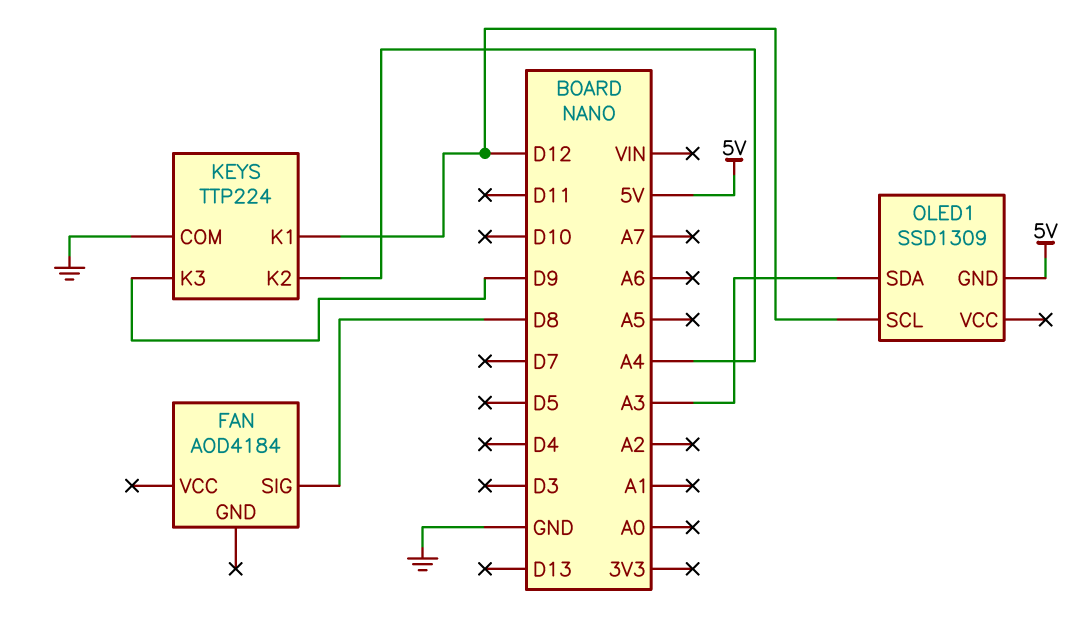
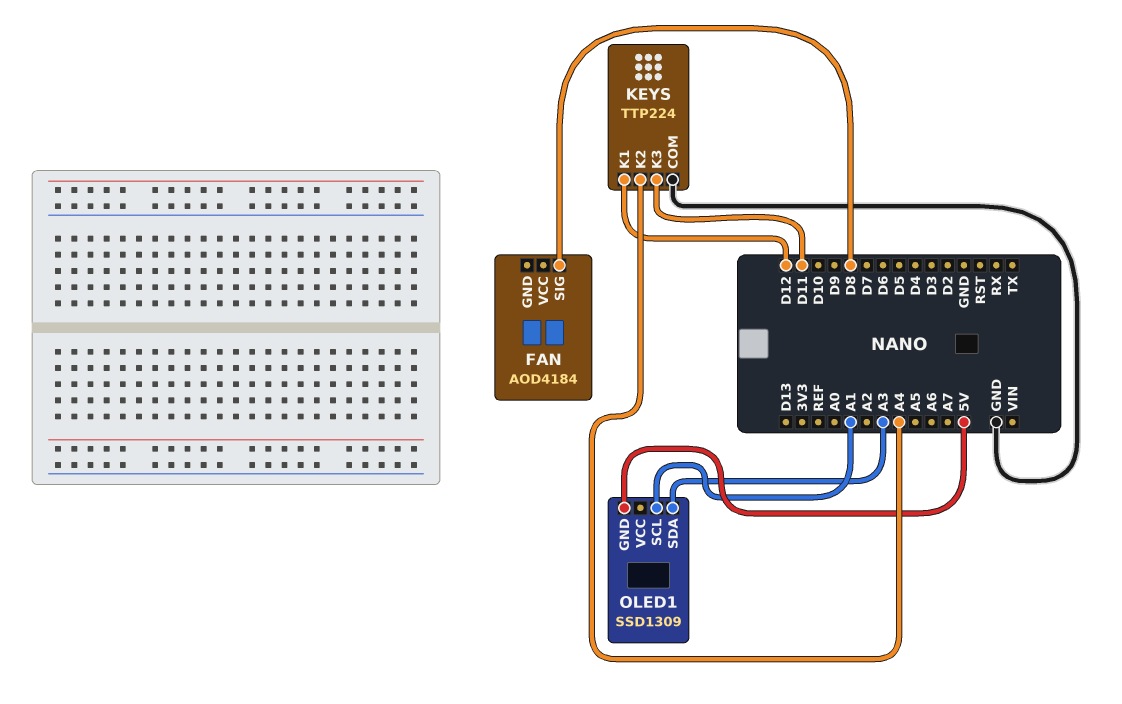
KEYS pin K3: D9 -> D11
OLED1 pin SCL: D12 -> A1

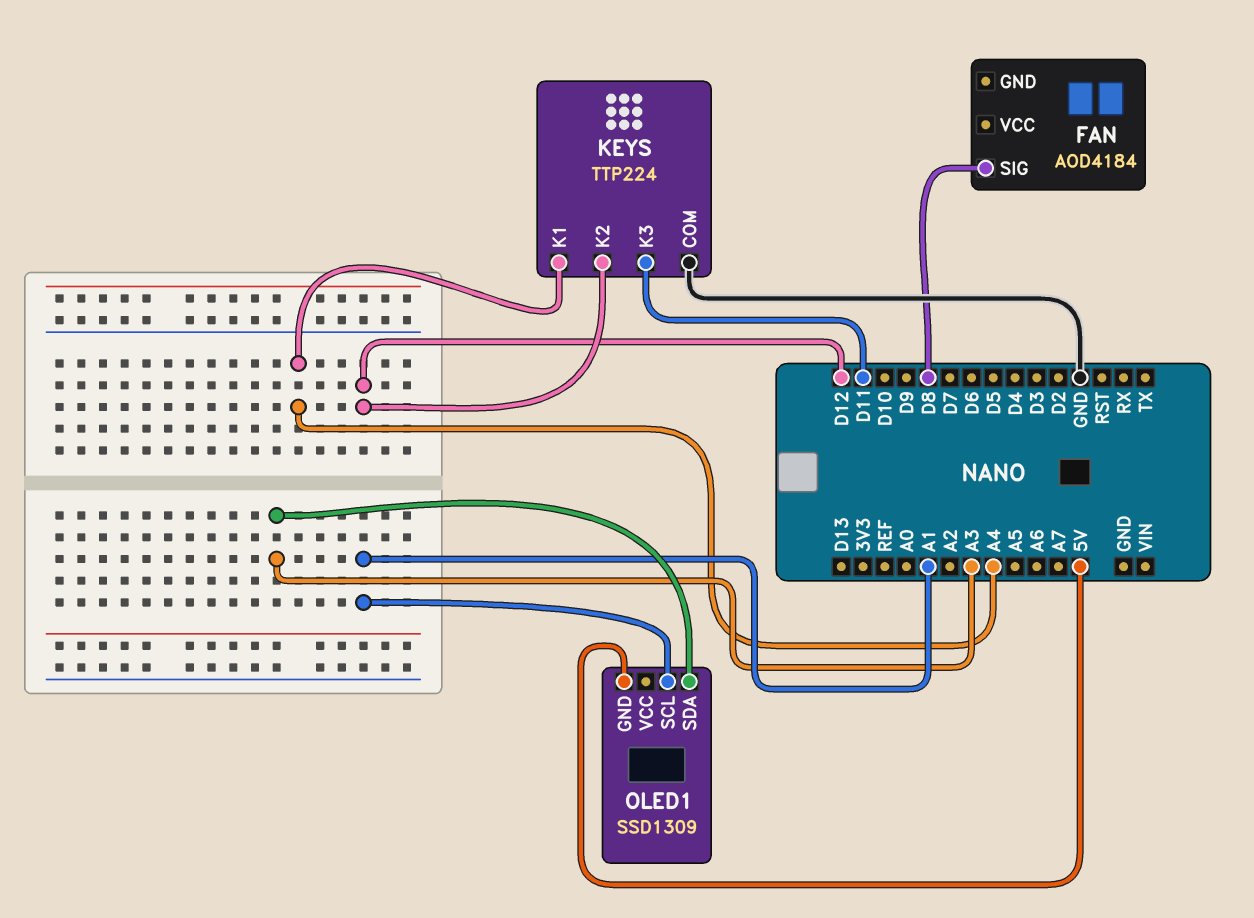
KEYS pin K1: D12 -> A4
KEYS pin K2: A4 -> D12

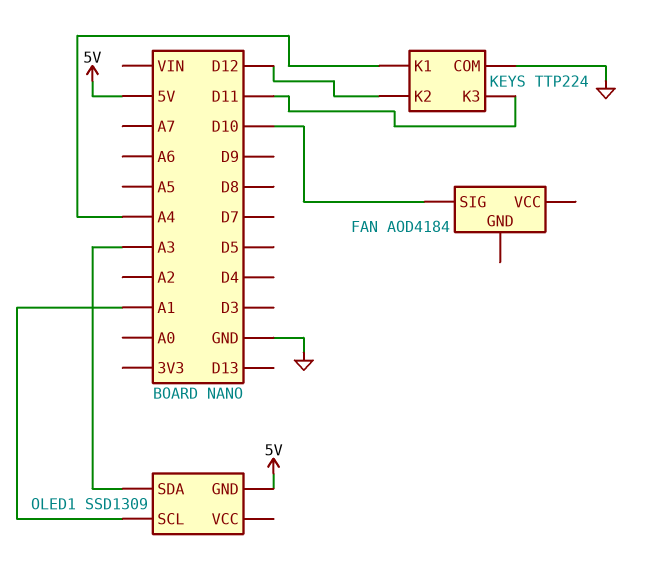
FAN pin SIG: D8 -> D10

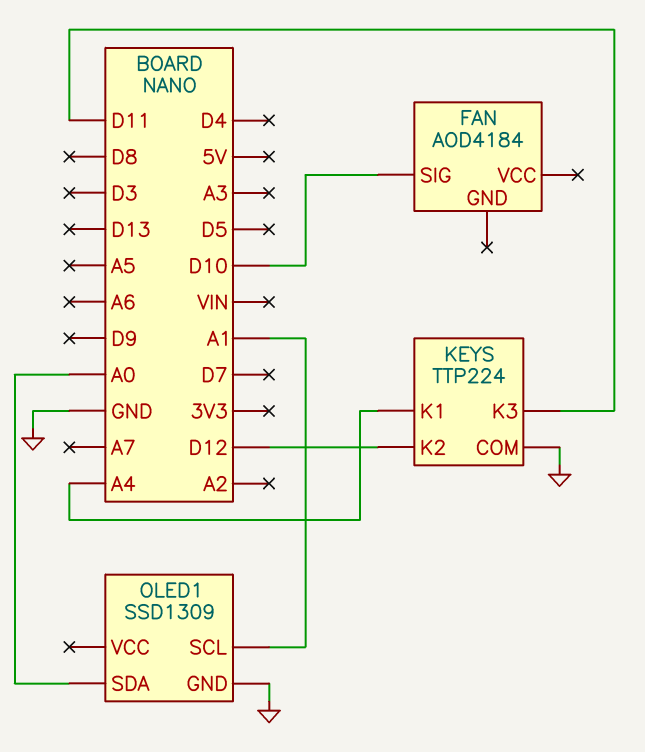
OLED1 pin GND: 5V -> GND
OLED1 pin SDA: A3 -> A0

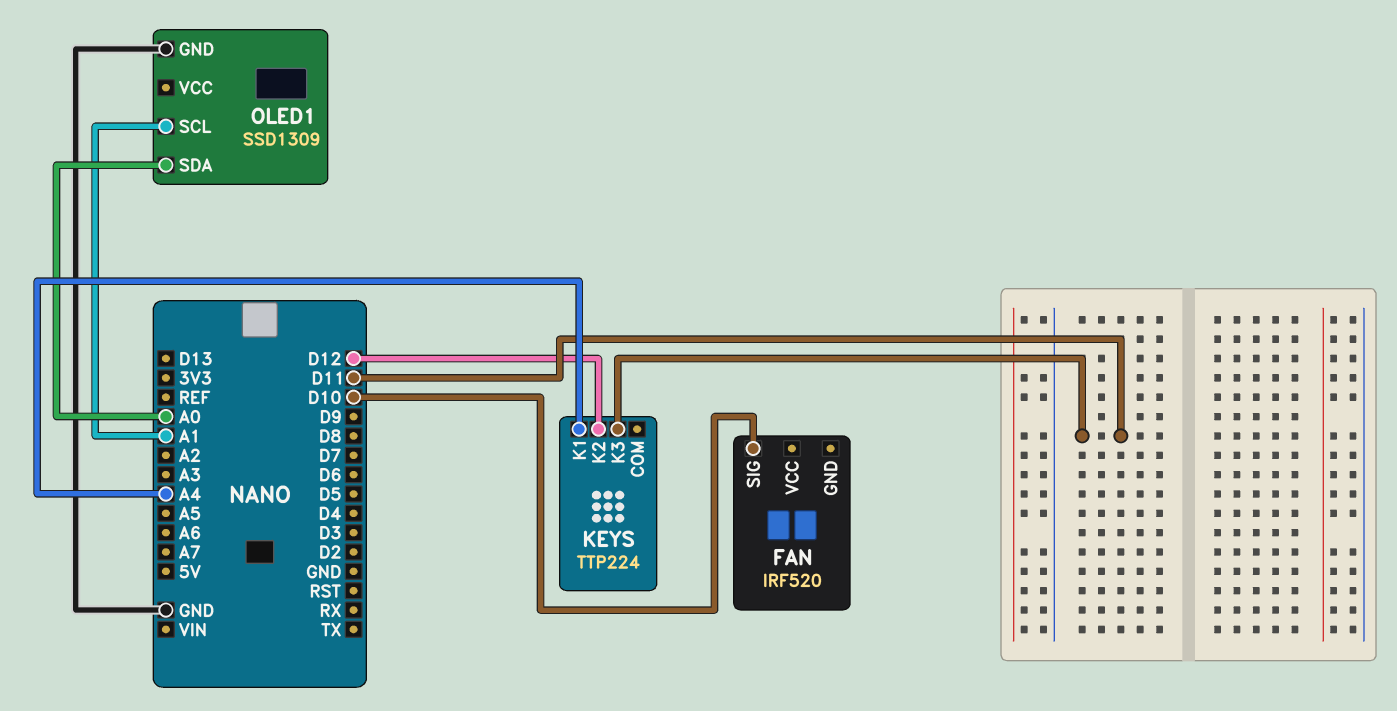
FAN: AOD4184 -> IRF520
KEYS pin COM: GND -> none

